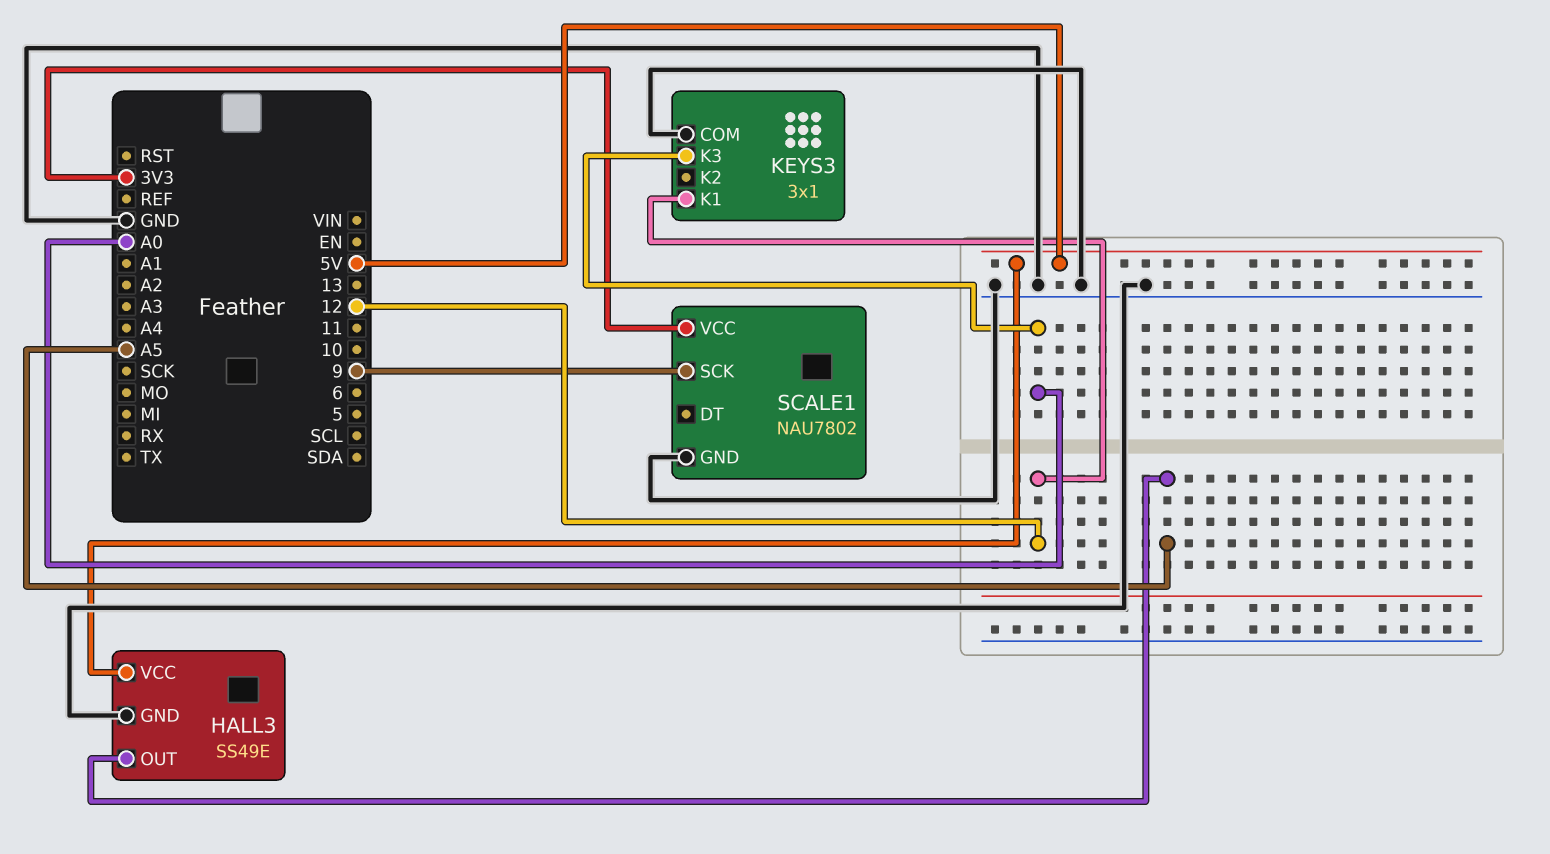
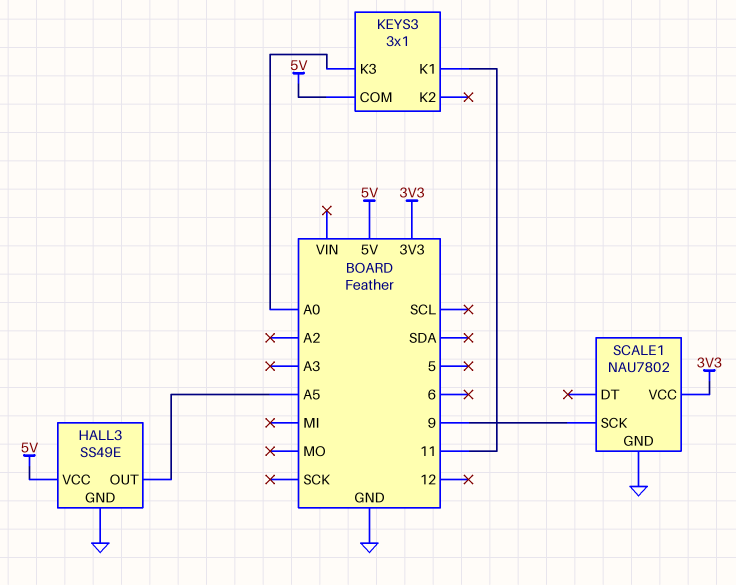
KEYS3 pin COM: GND -> 5V
KEYS3 pin K1: 12 -> 11

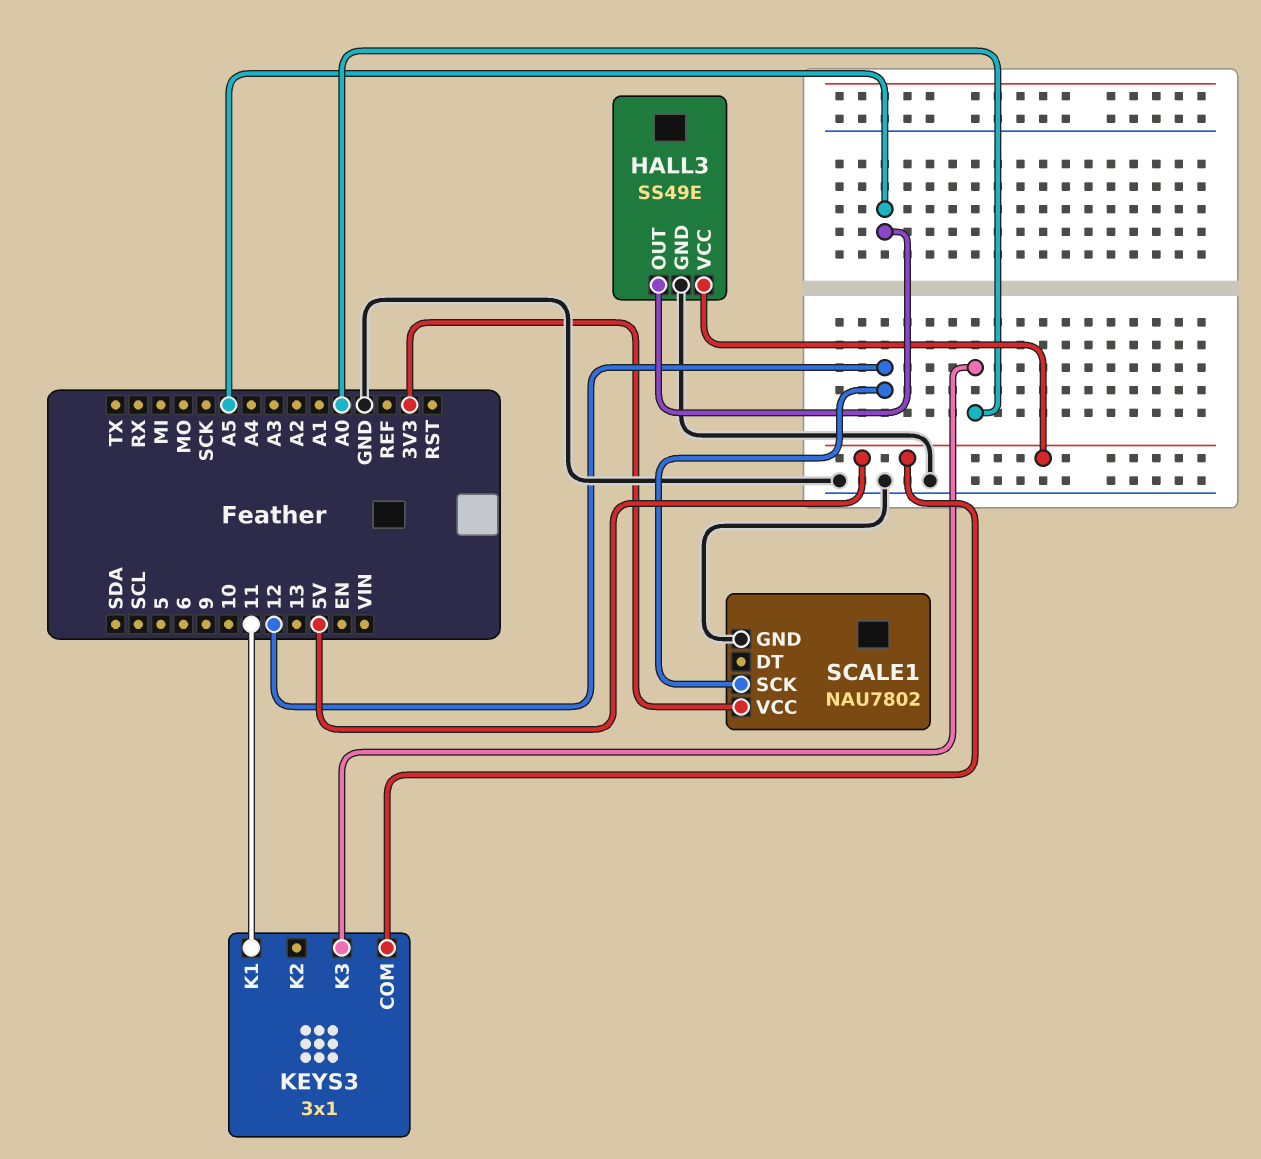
SCALE1 pin SCK: 9 -> 12

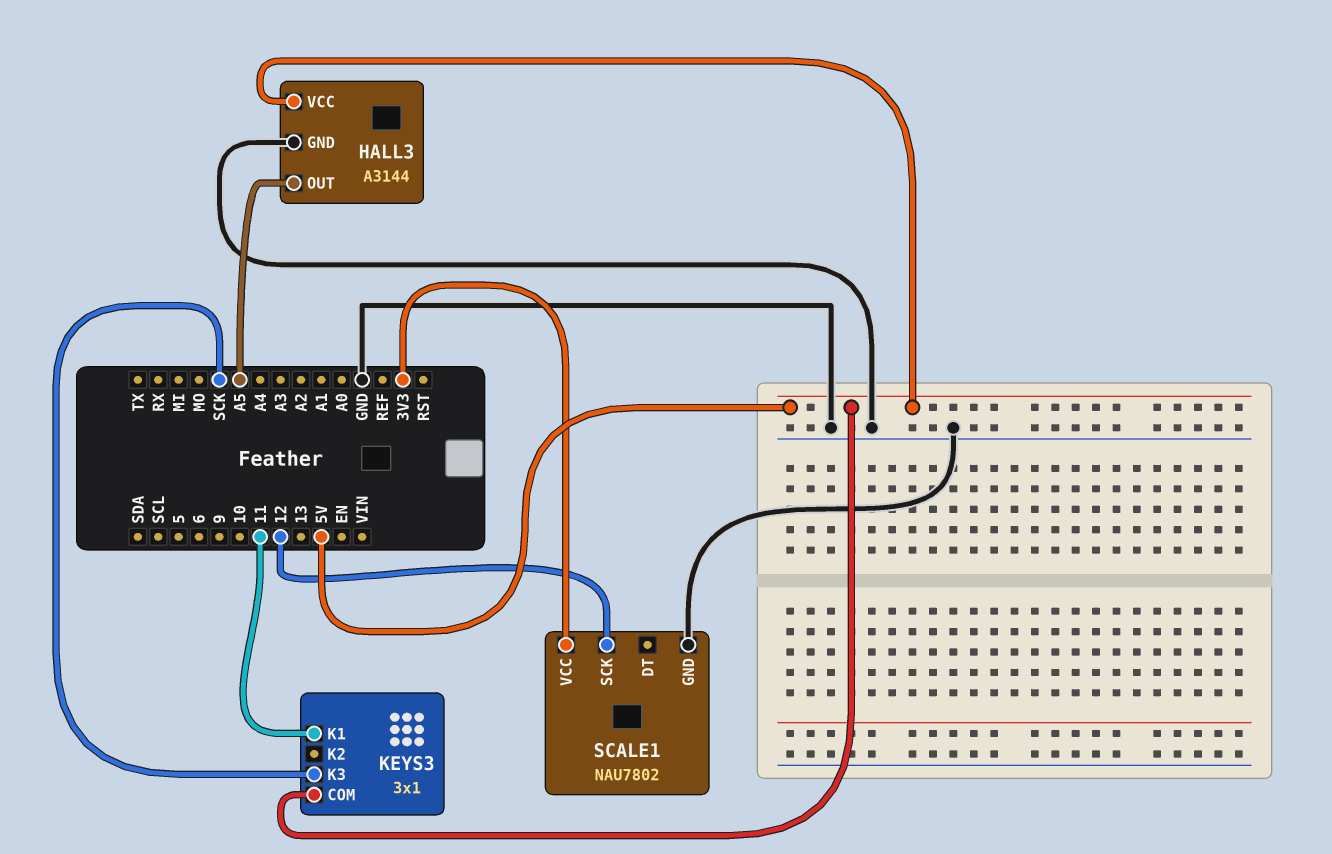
HALL3: SS49E -> A3144
KEYS3 pin K3: A0 -> SCK

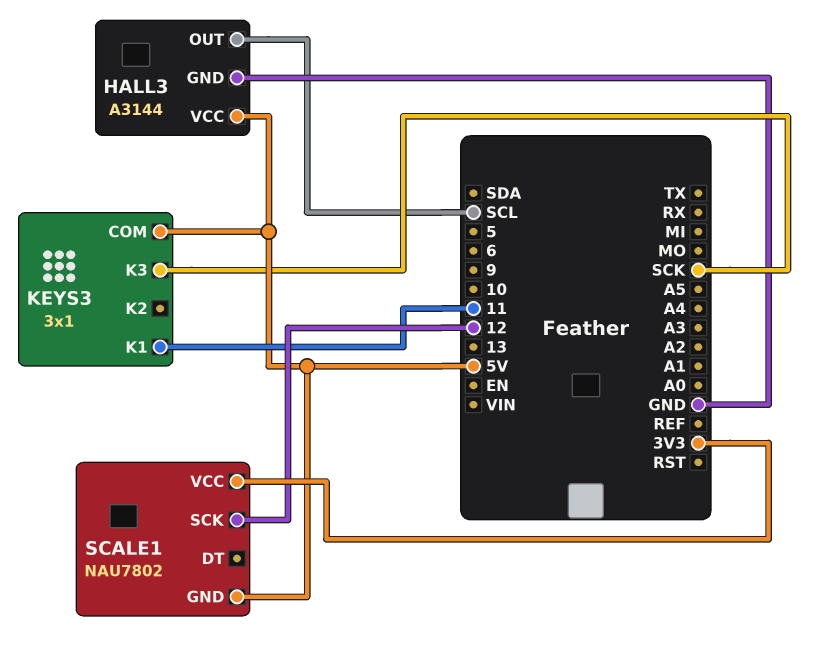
HALL3 pin OUT: A5 -> SCL
SCALE1 pin GND: GND -> 5V

